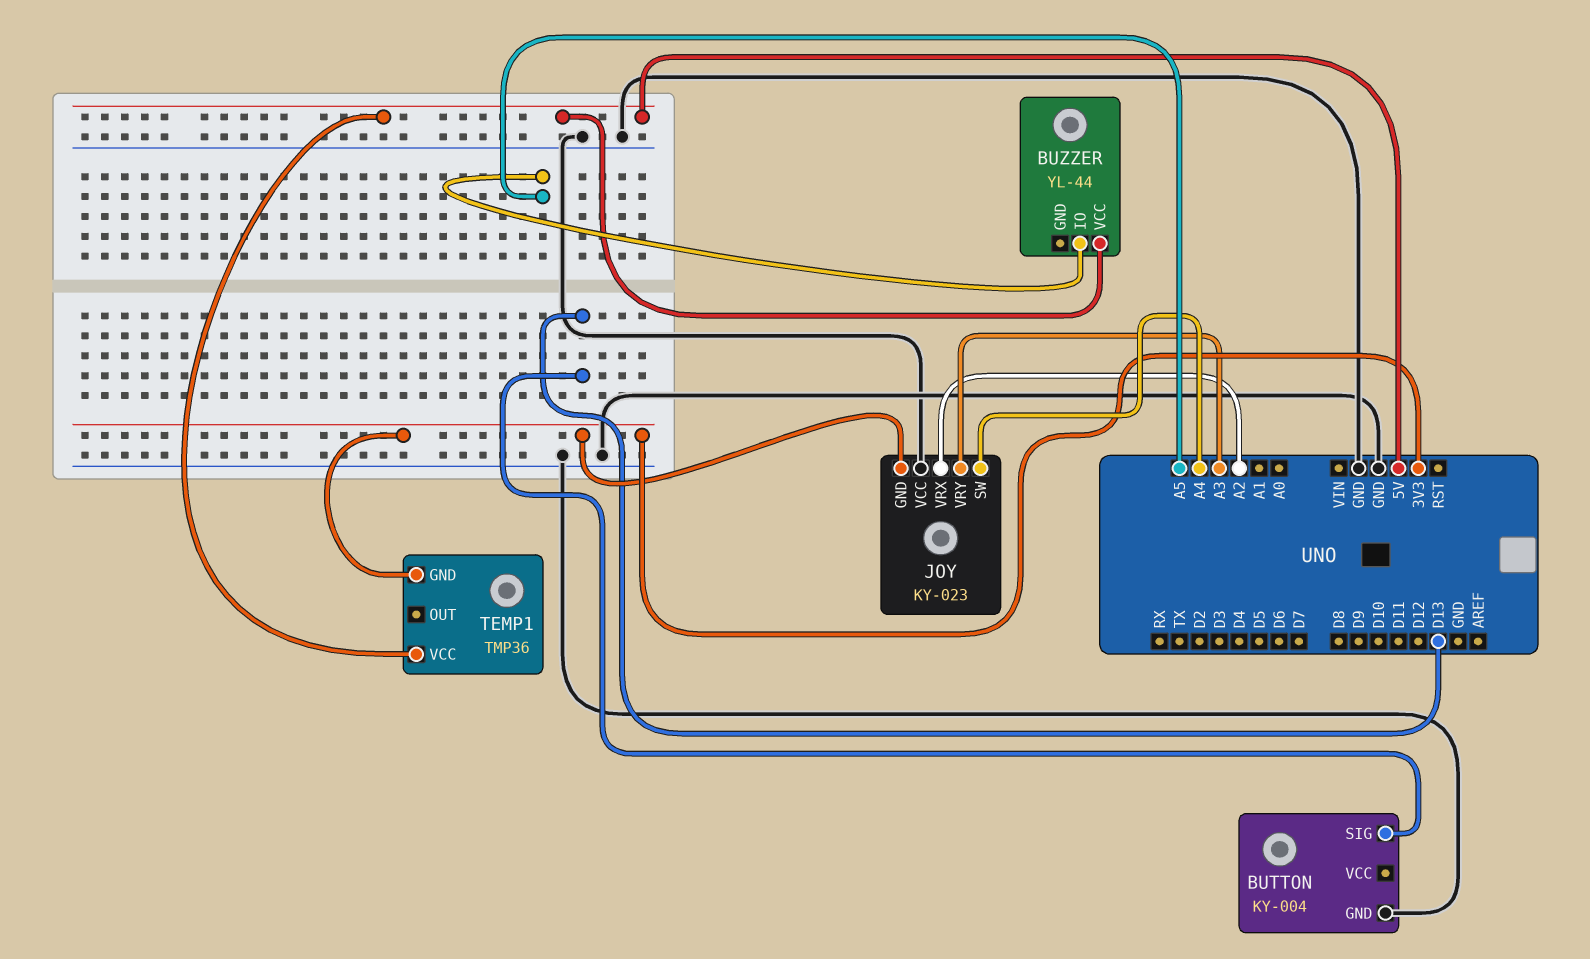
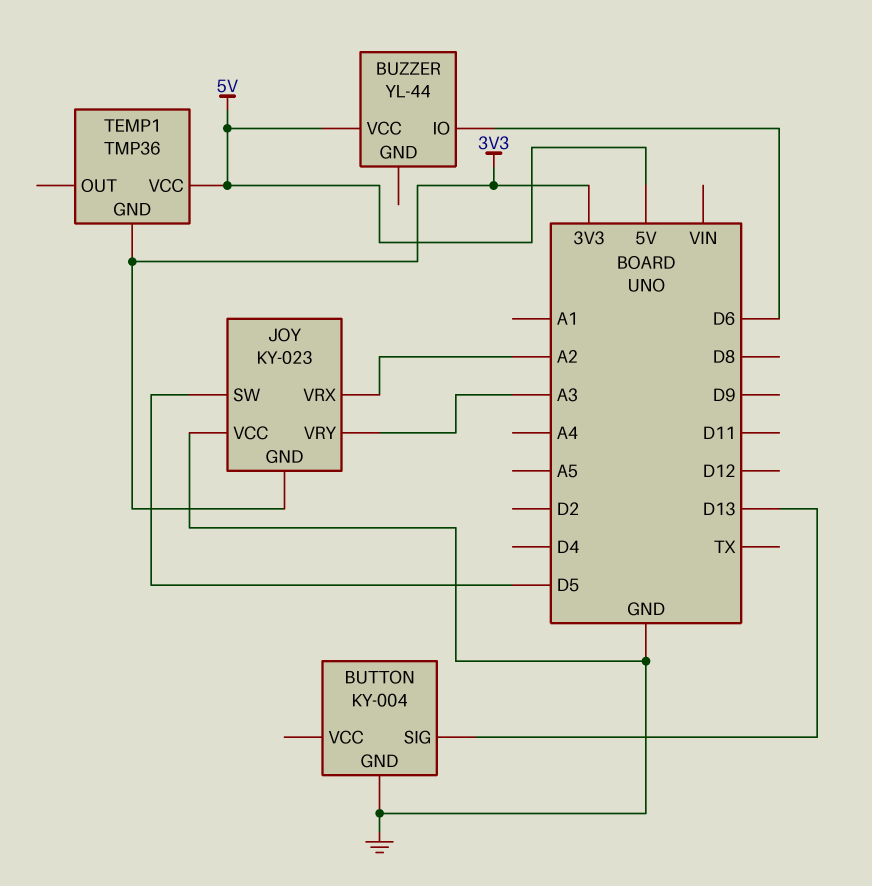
BUZZER pin IO: A5 -> D6
JOY pin SW: A4 -> D5

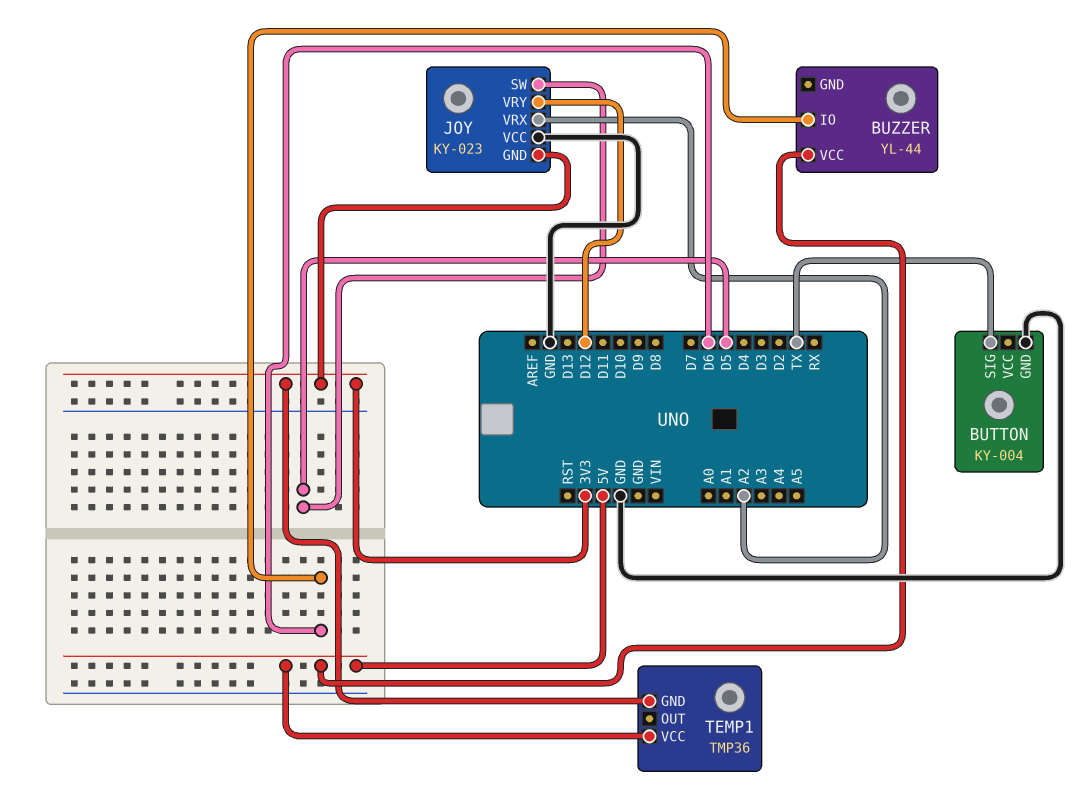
BUTTON pin SIG: D13 -> TX
JOY pin VRY: A3 -> D12

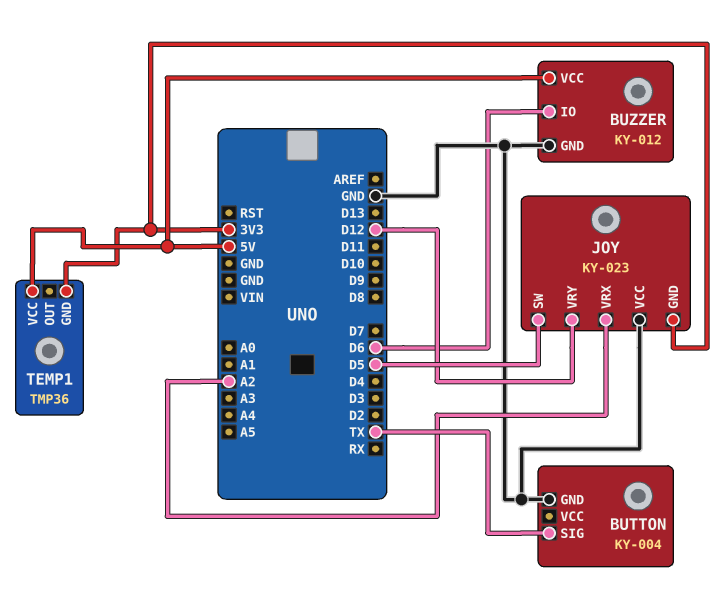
BUZZER: YL-44 -> KY-012
BUZZER pin GND: none -> GND

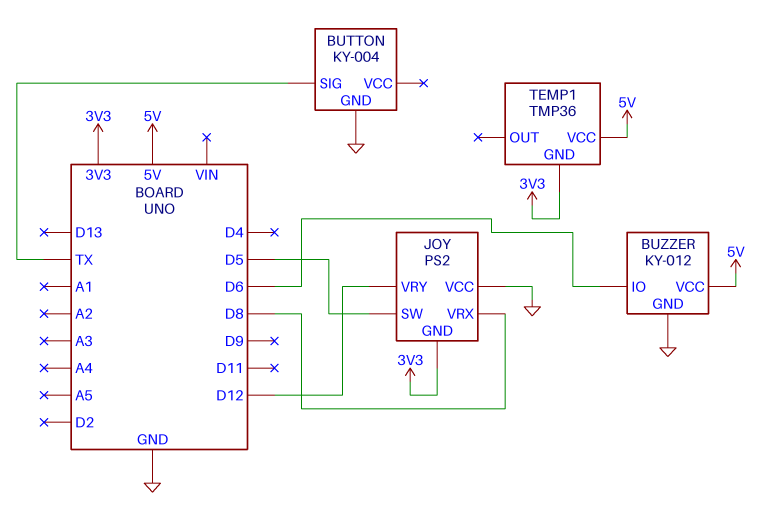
JOY: KY-023 -> PS2
JOY pin VRX: A2 -> D8

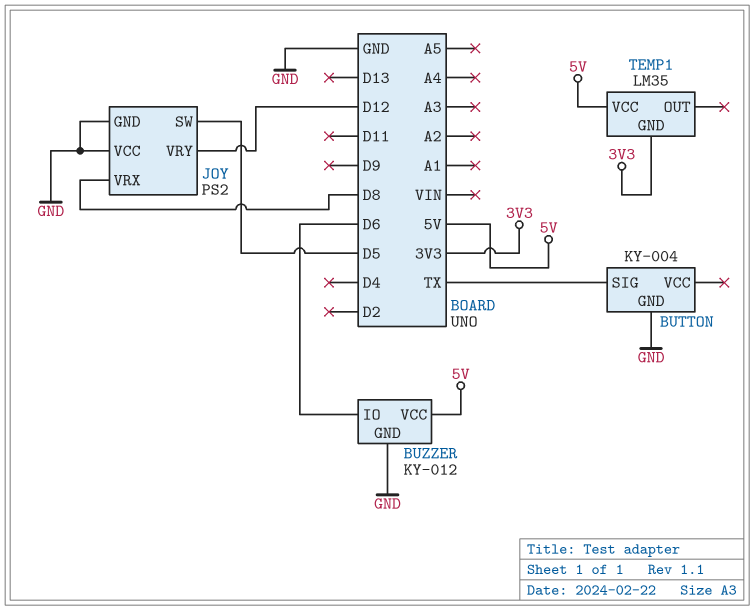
JOY pin GND: 3V3 -> GND
TEMP1: TMP36 -> LM35

